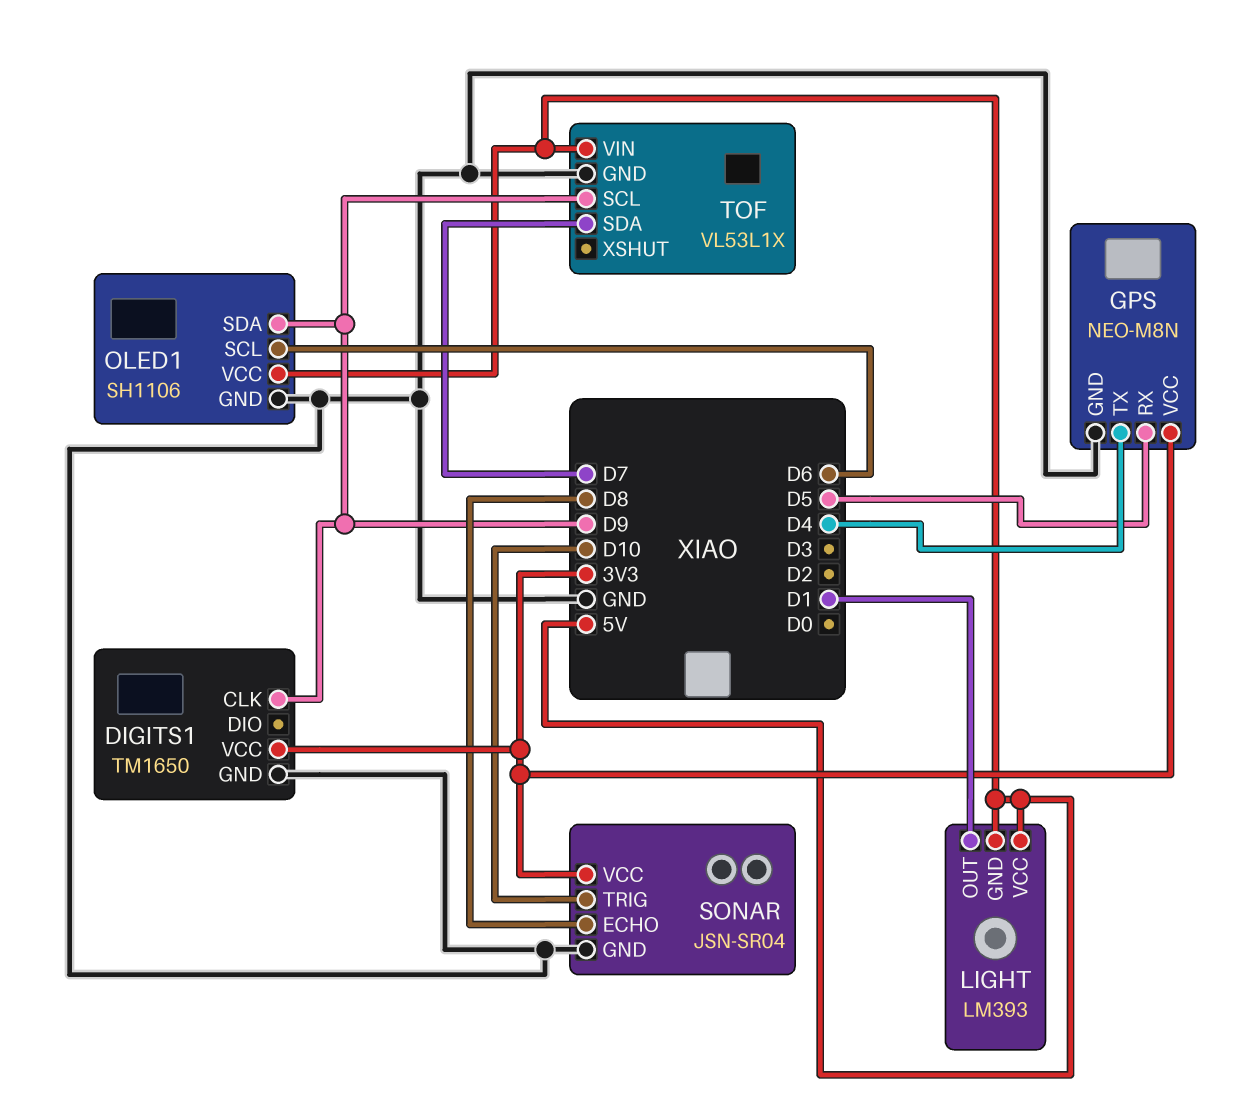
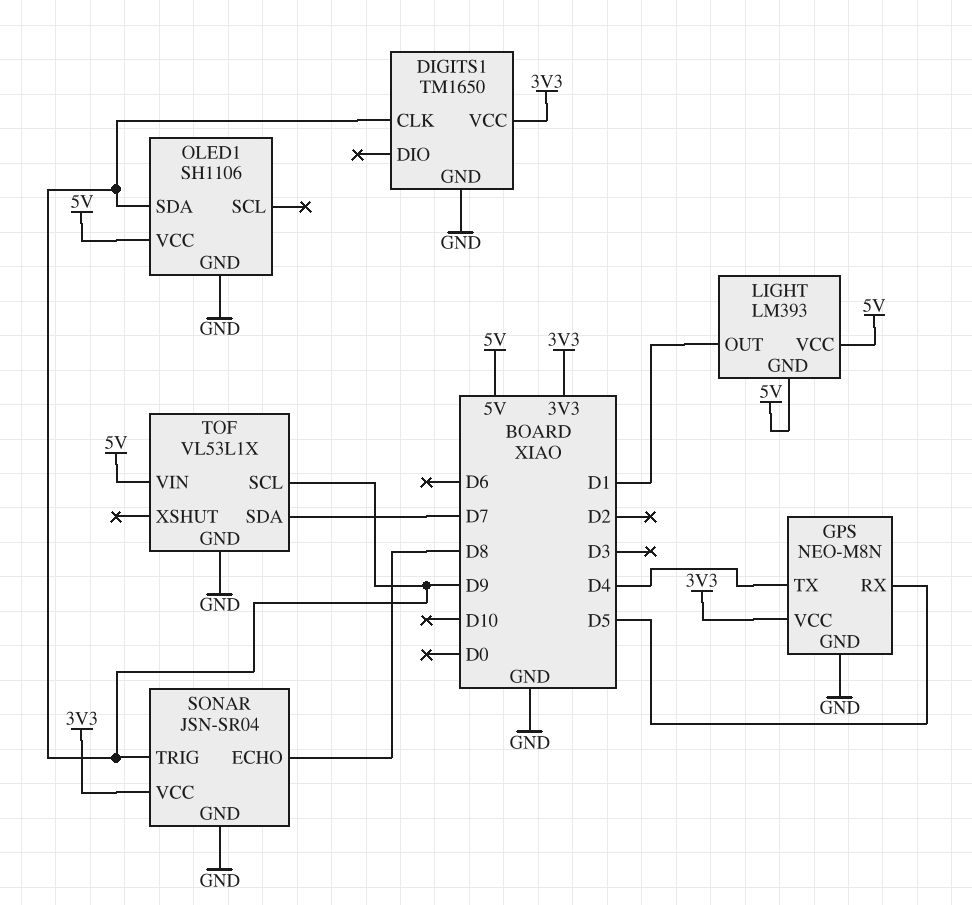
OLED1 pin SCL: D6 -> none
SONAR pin TRIG: D10 -> D9

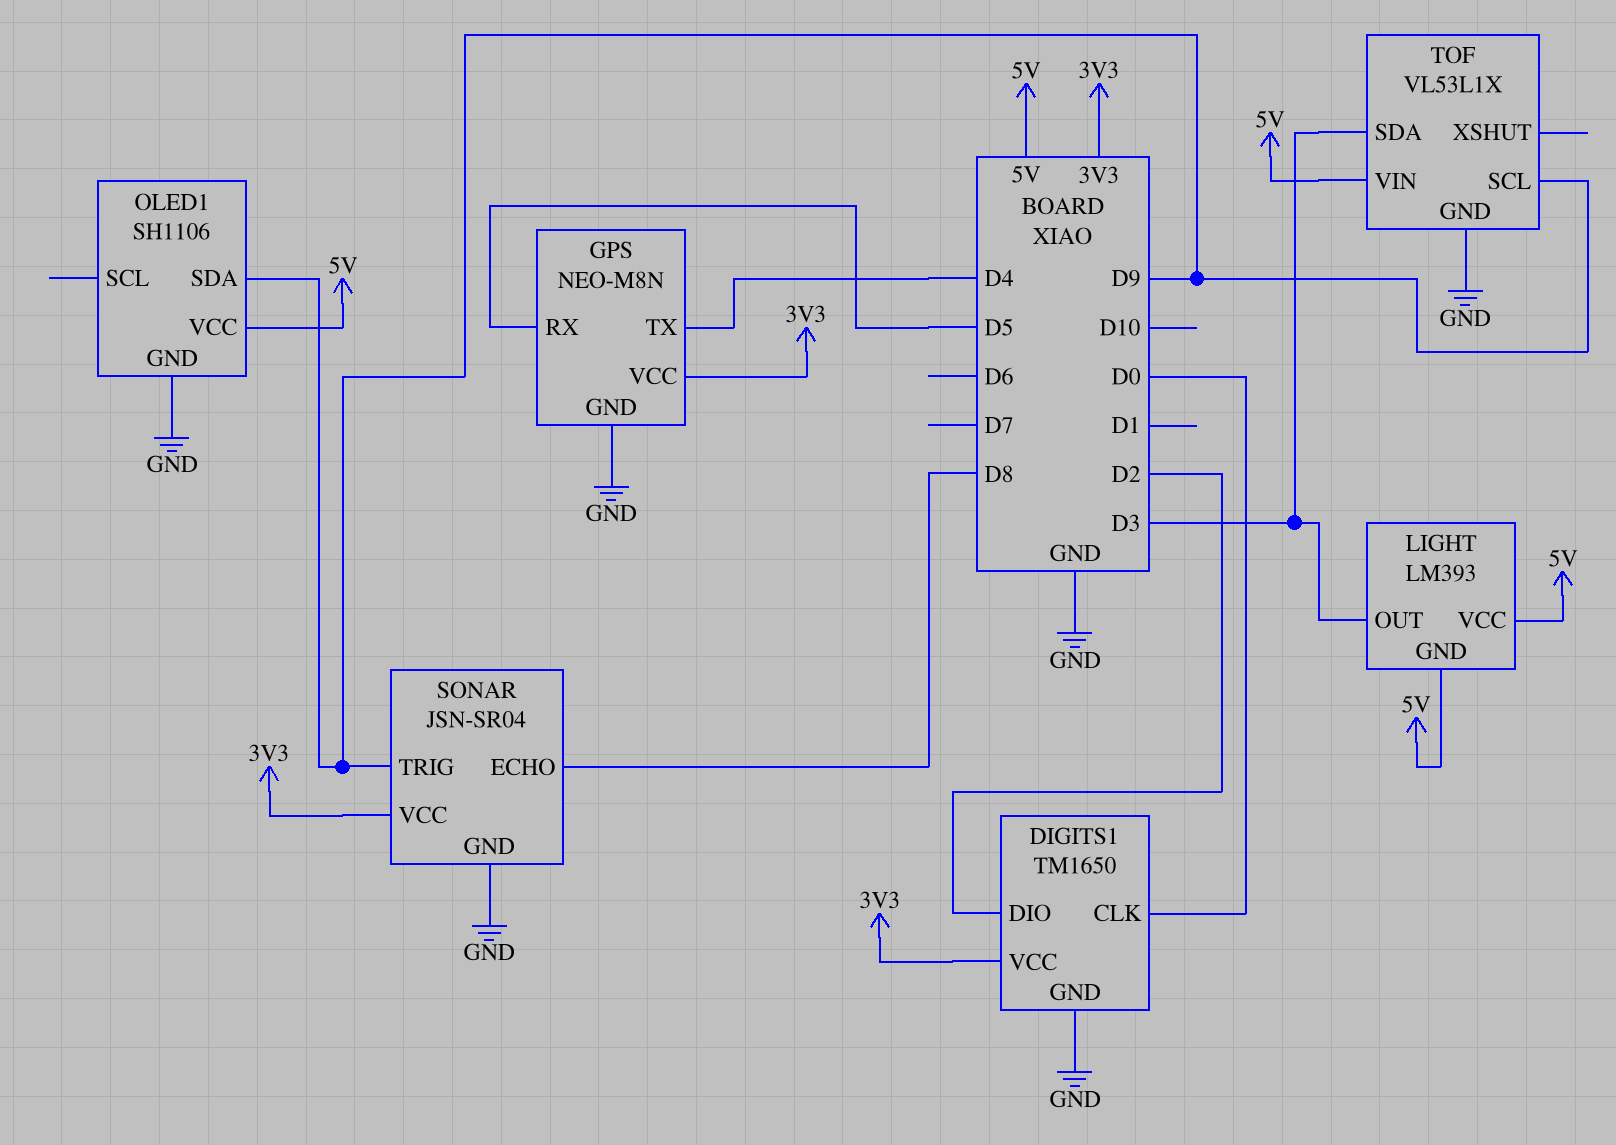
DIGITS1 pin CLK: D9 -> D0
DIGITS1 pin DIO: none -> D2
LIGHT pin OUT: D1 -> D3
TOF pin SDA: D7 -> D3

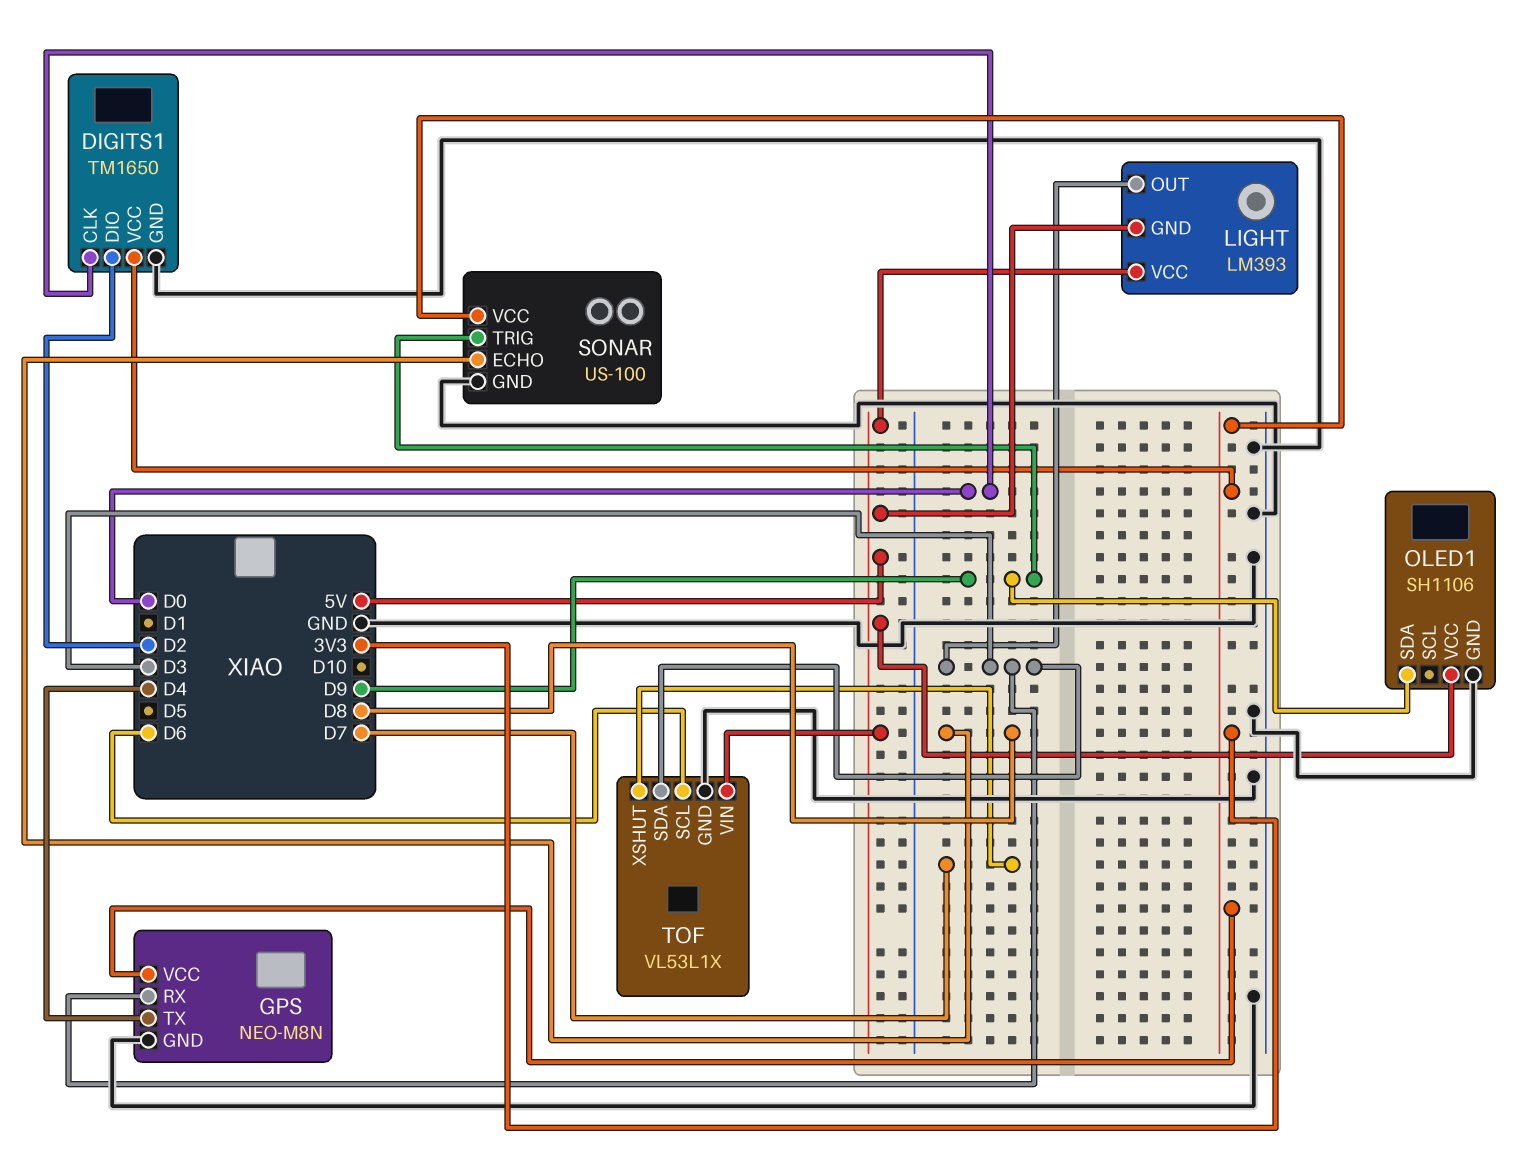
GPS pin RX: D5 -> D3
SONAR: JSN-SR04 -> US-100
TOF pin SCL: D9 -> D6
TOF pin XSHUT: none -> D7

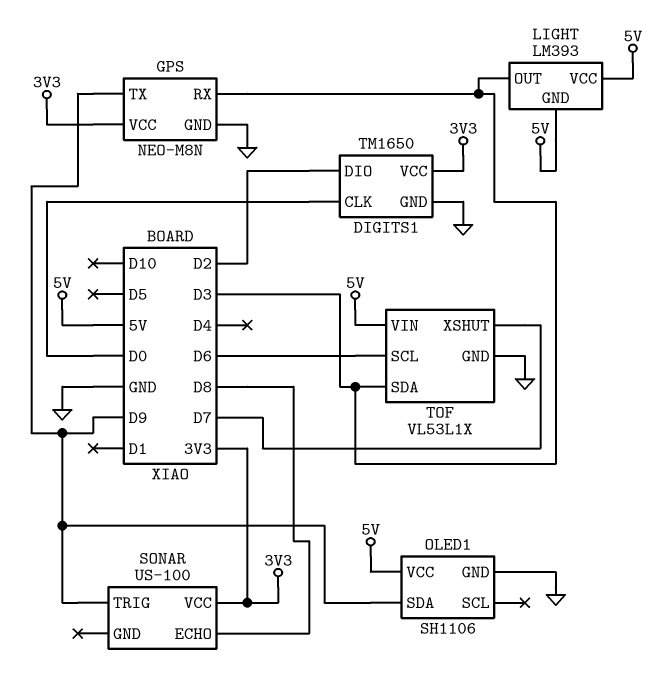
GPS pin TX: D4 -> D9
SONAR pin GND: GND -> none

